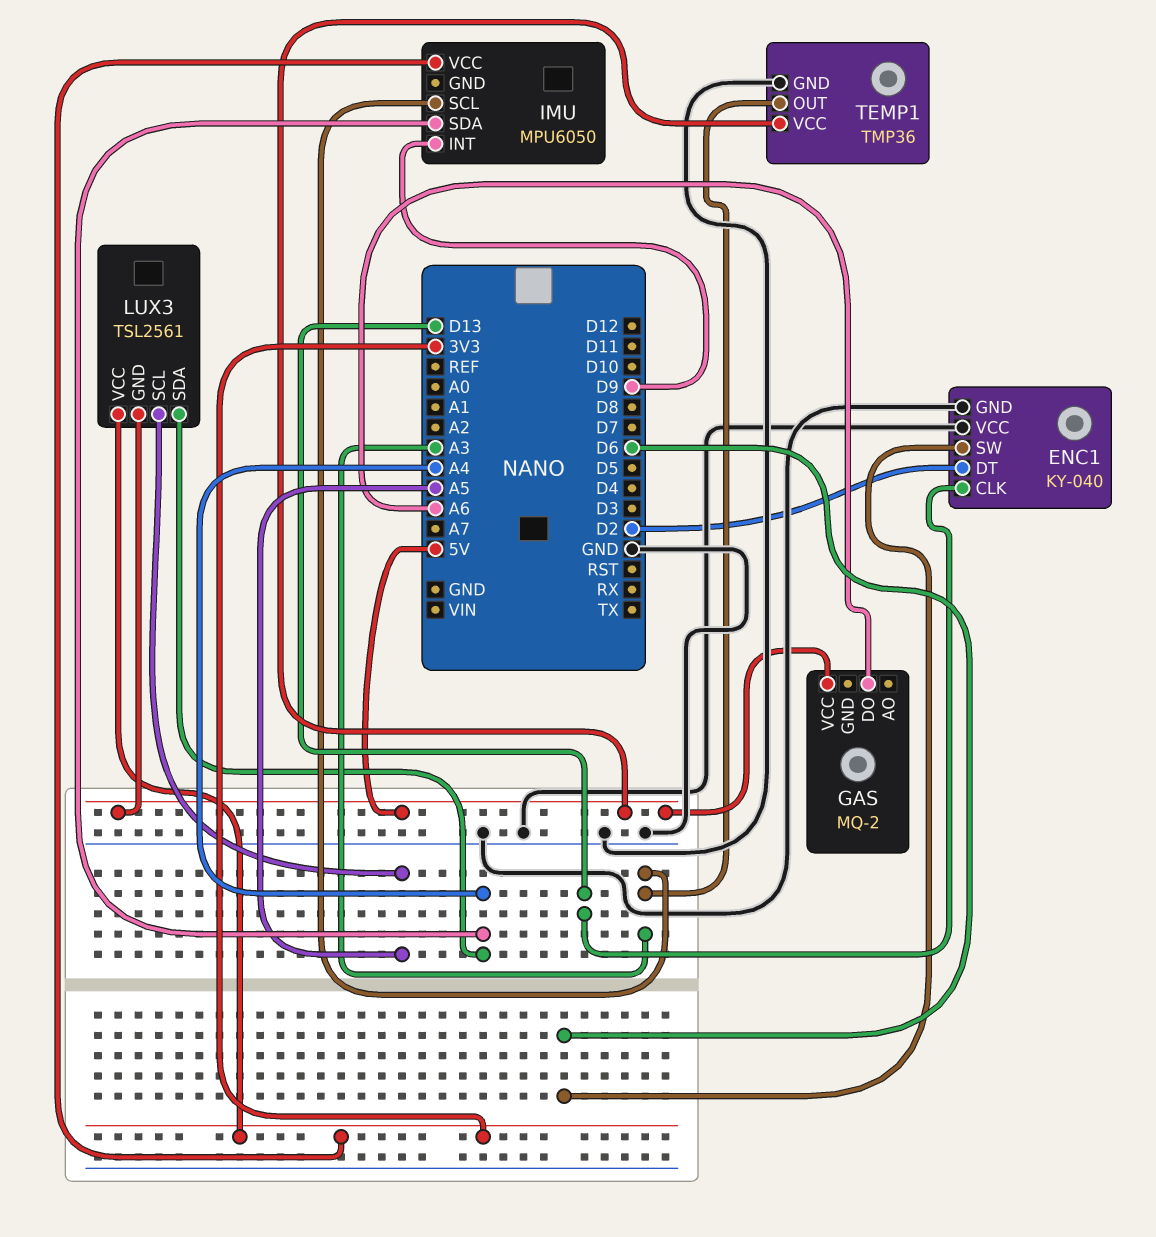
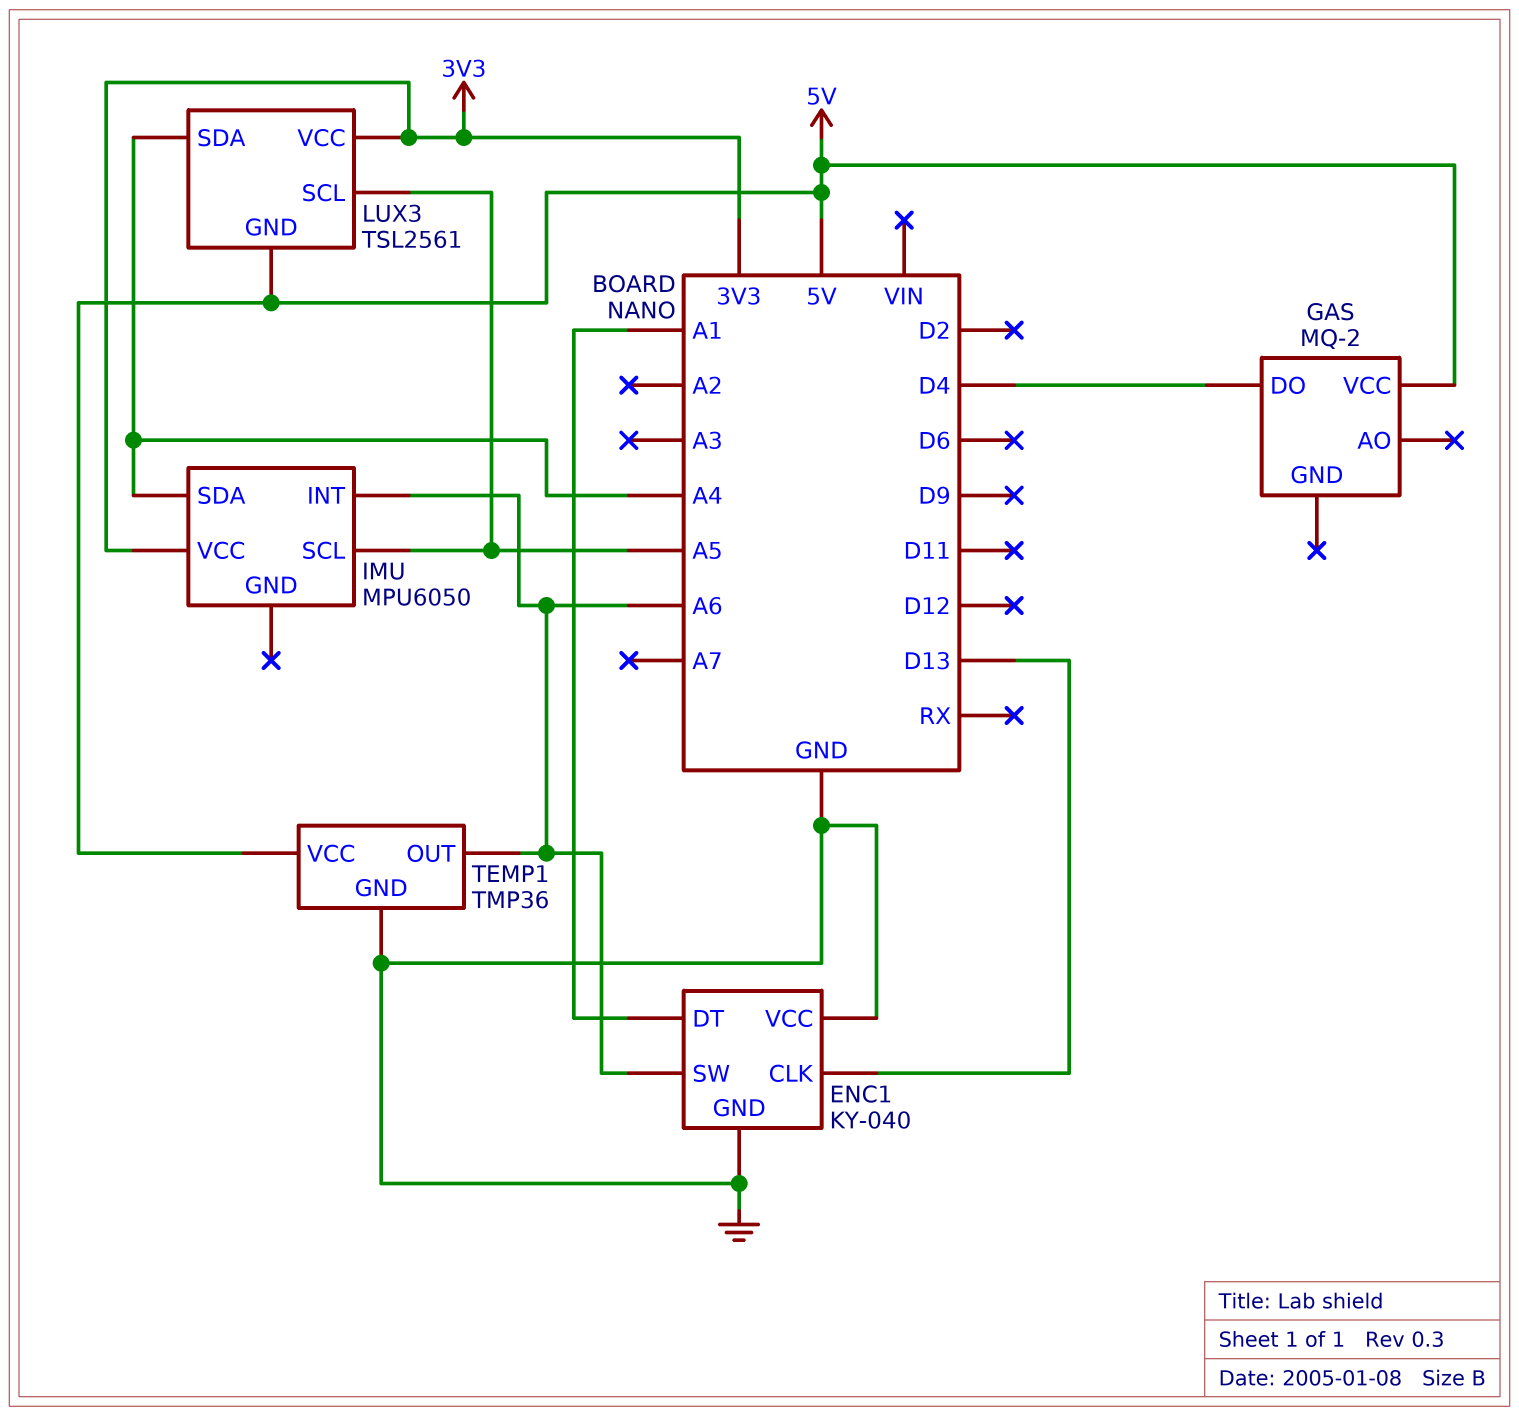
ENC1 pin DT: D2 -> A1
ENC1 pin SW: D6 -> A6
GAS pin DO: A6 -> D4
IMU pin INT: D9 -> A6
IMU pin SCL: A3 -> A5
TEMP1 pin OUT: A3 -> A6

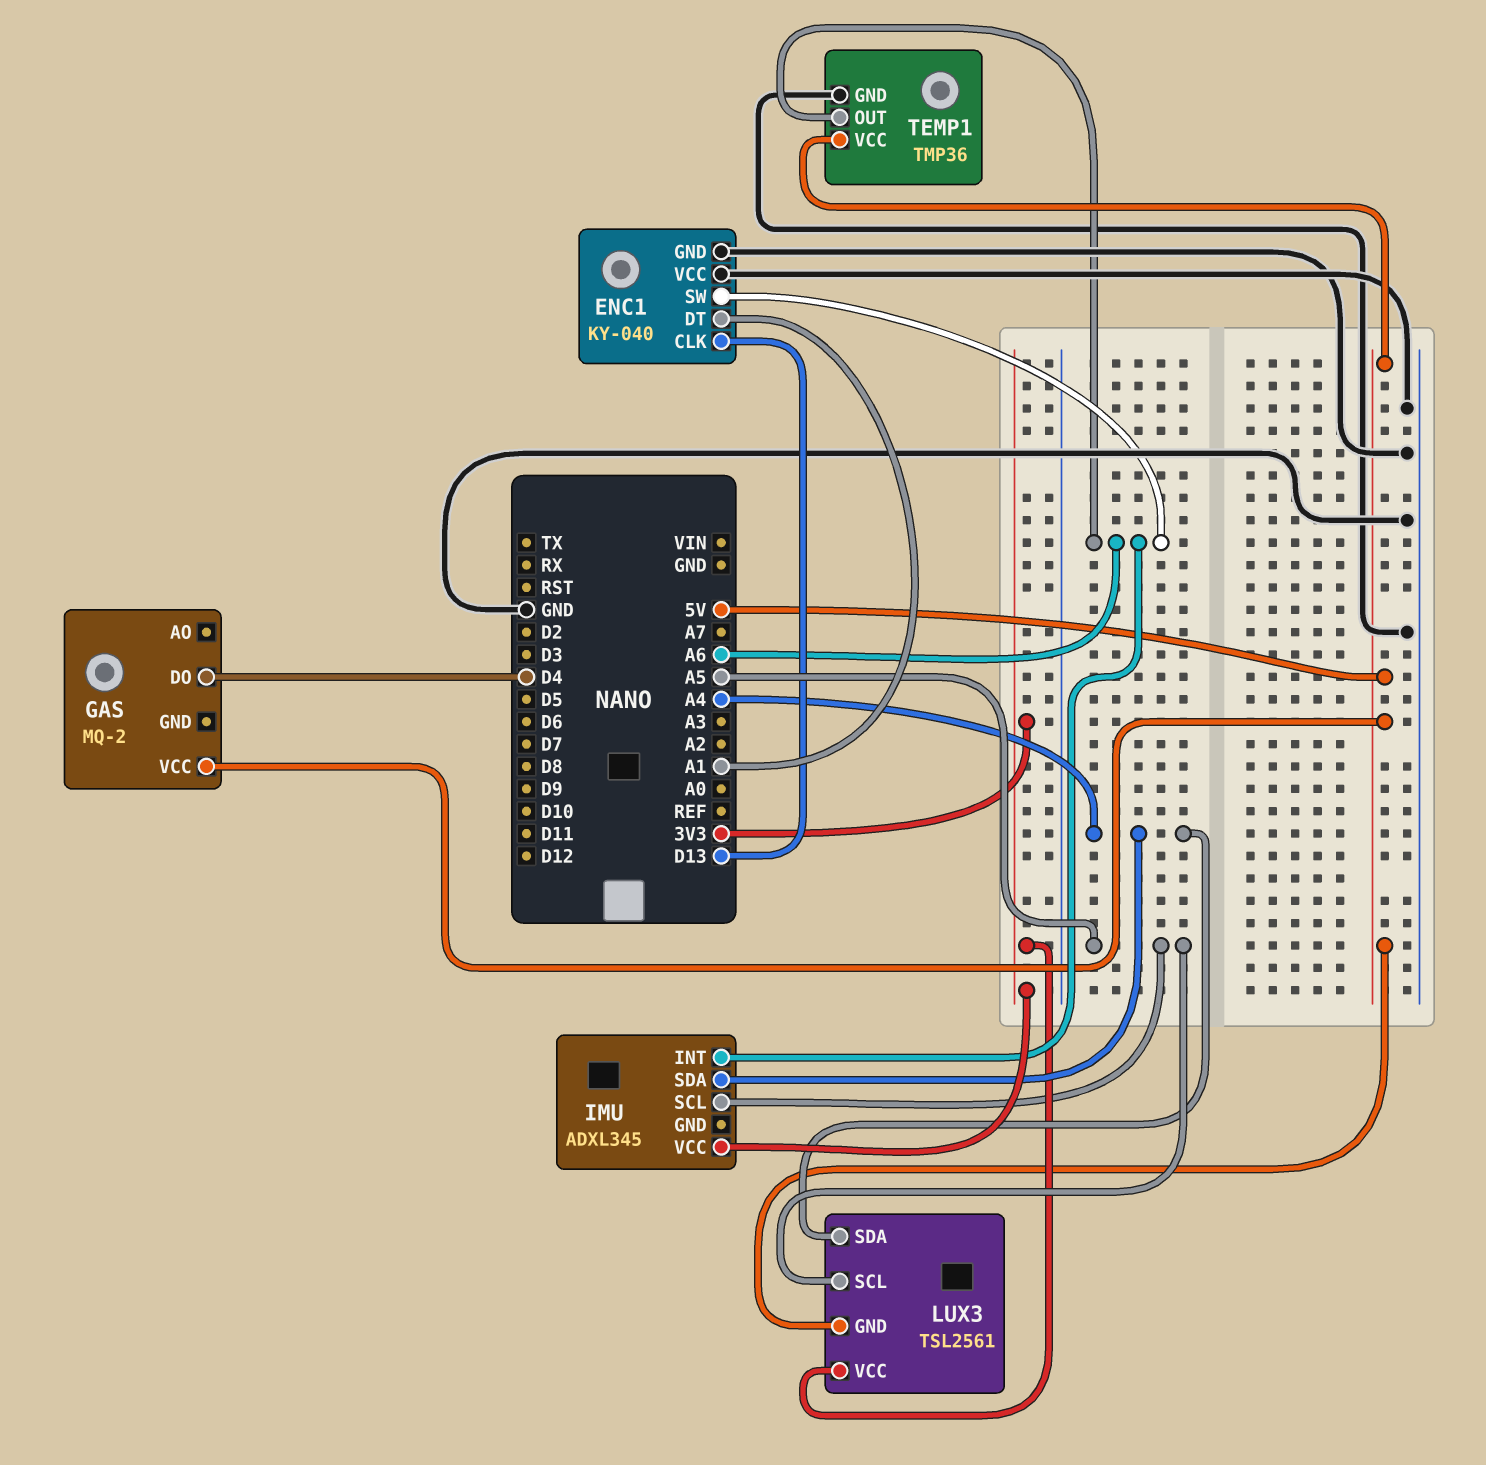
IMU: MPU6050 -> ADXL345

